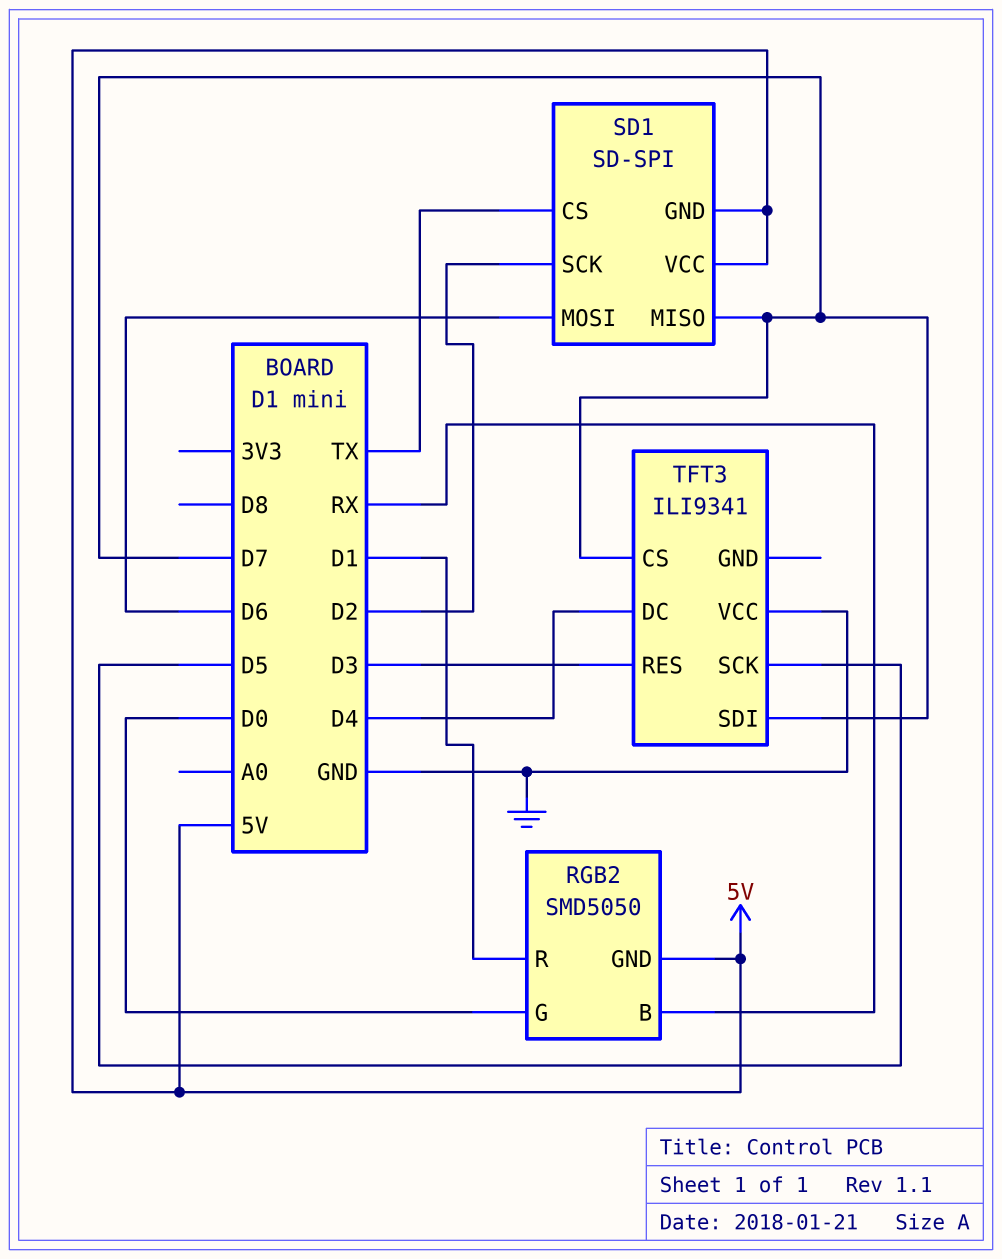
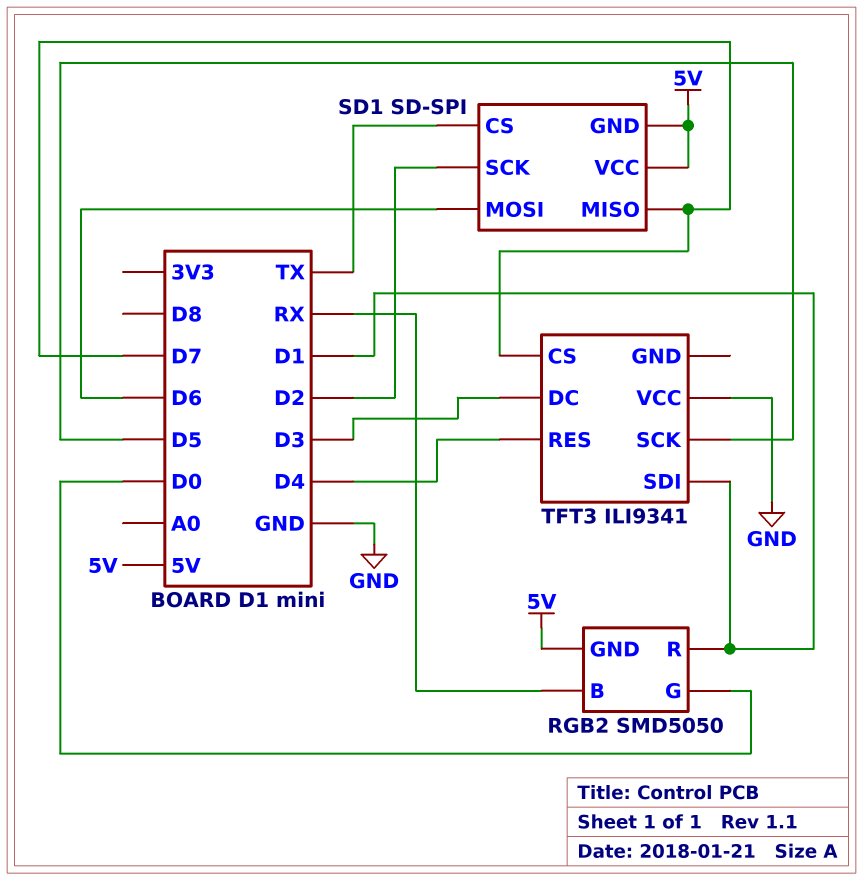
TFT3 pin DC: D4 -> D3
TFT3 pin RES: D3 -> D4
TFT3 pin SDI: D7 -> D1

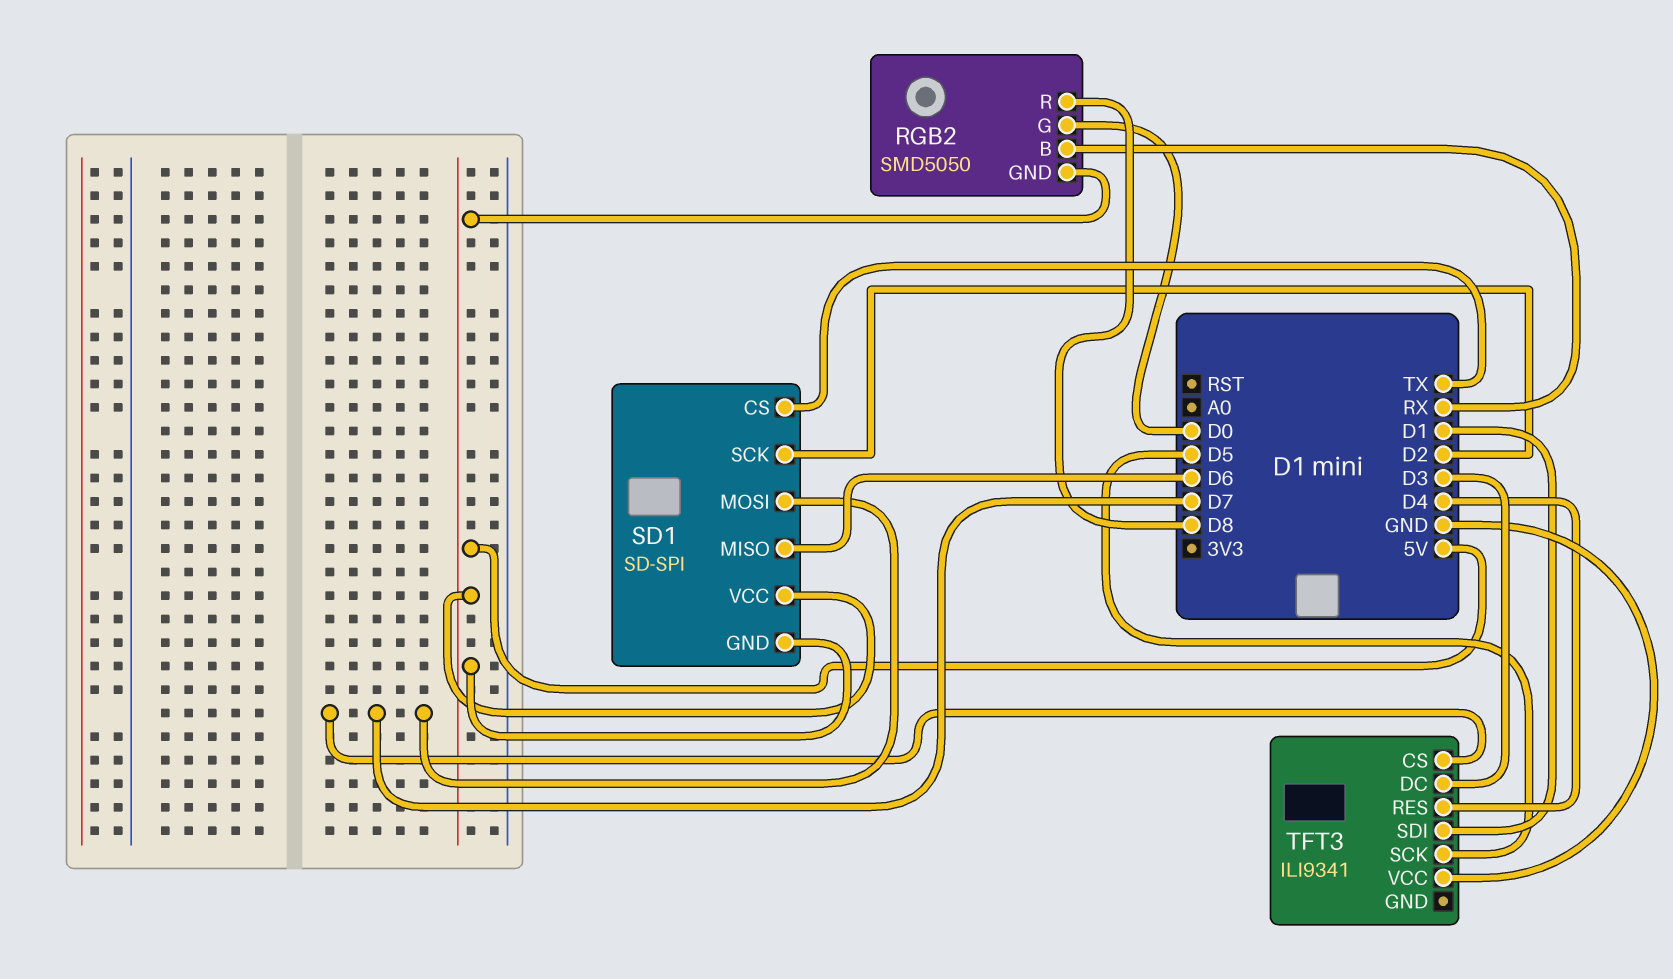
RGB2 pin R: D1 -> D8
SD1 pin MISO: D7 -> D6
SD1 pin MOSI: D6 -> D7

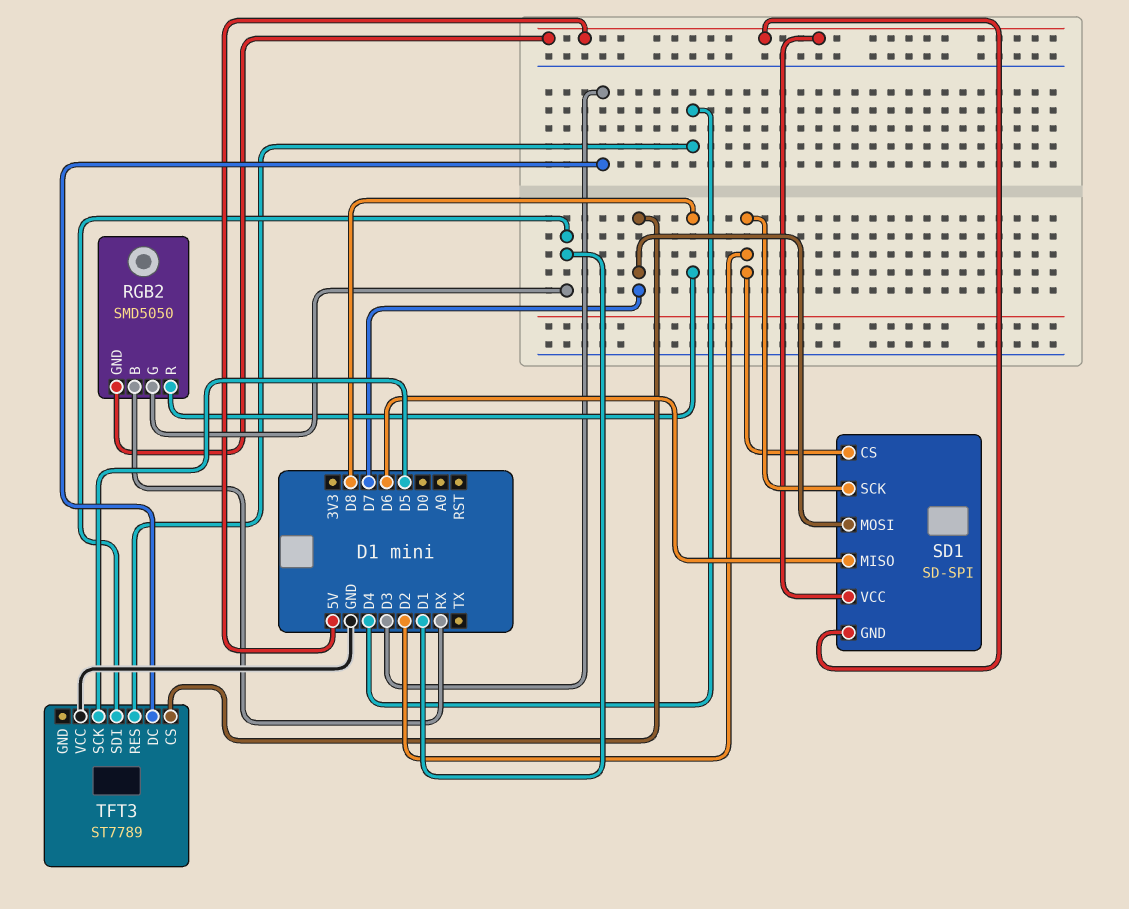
RGB2 pin G: D0 -> D1
SD1 pin CS: TX -> D2
TFT3: ILI9341 -> ST7789

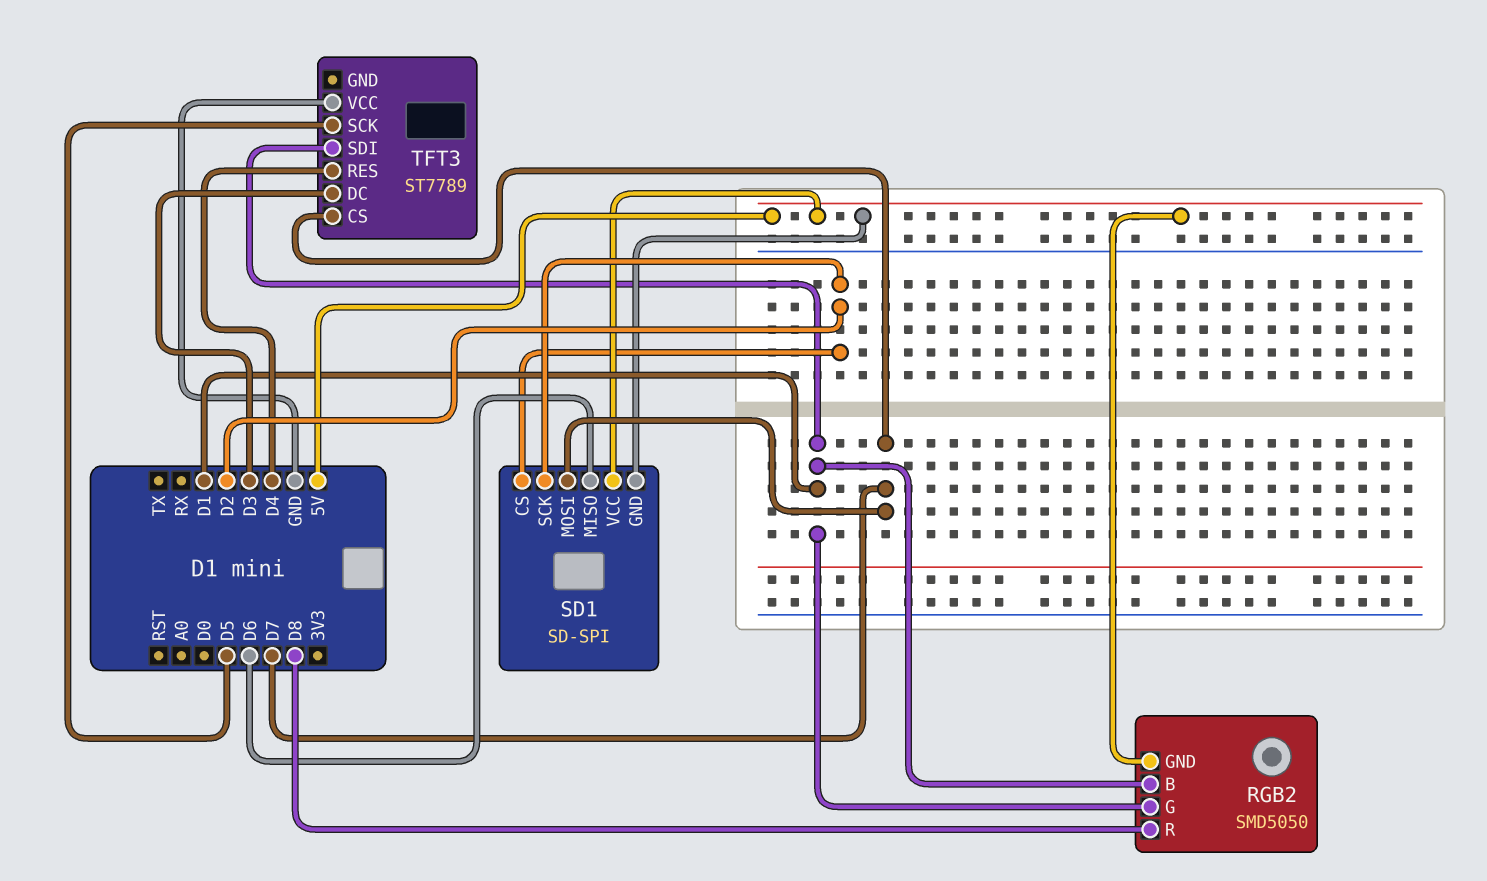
RGB2 pin B: RX -> D1

